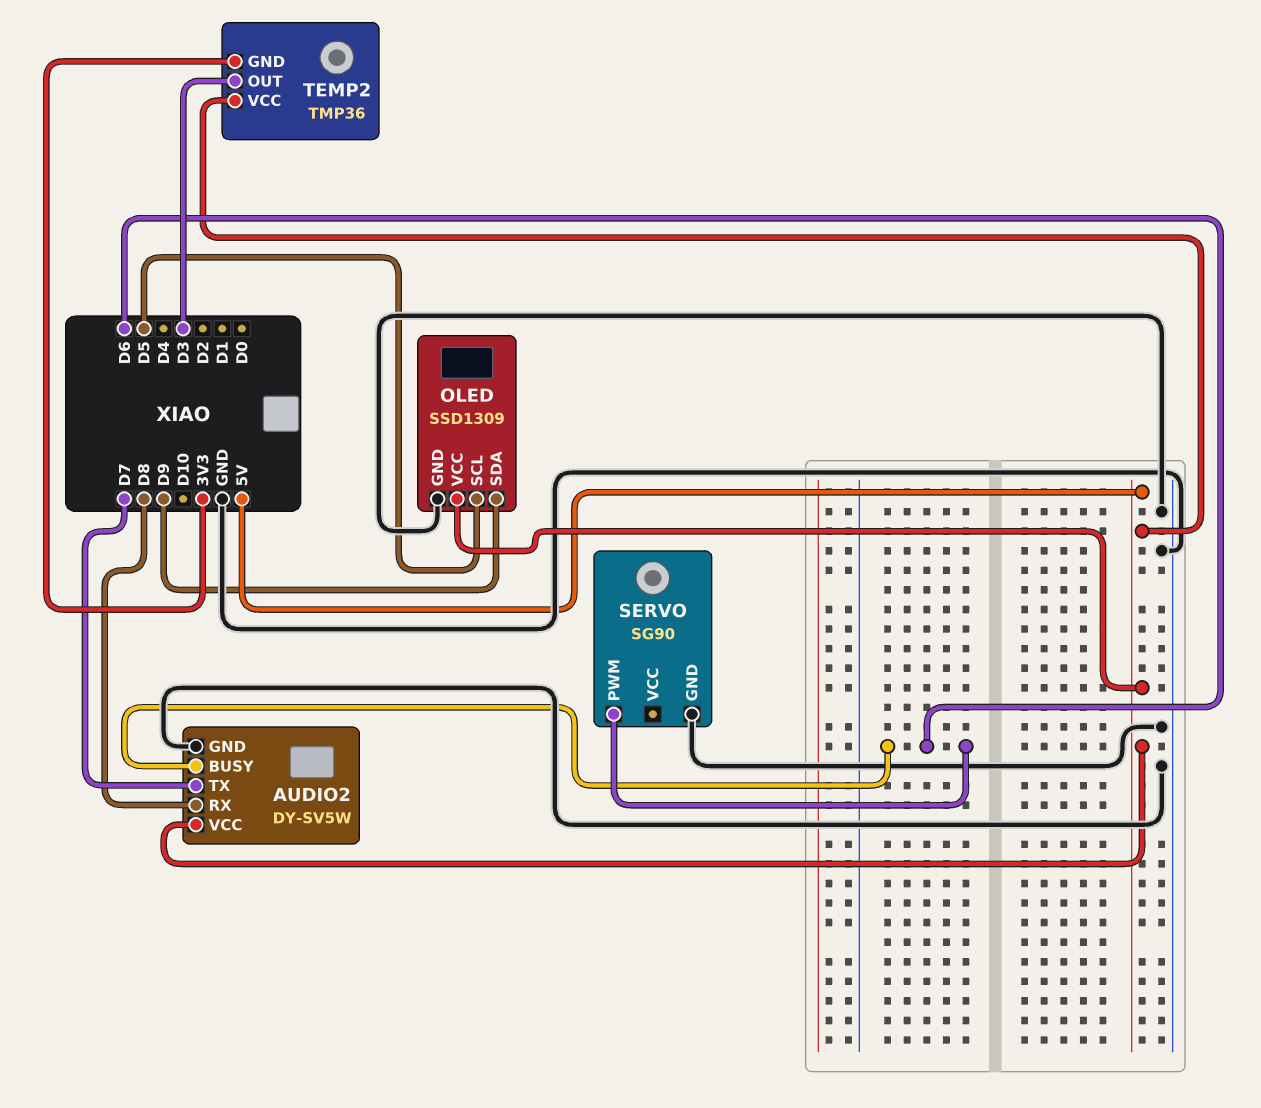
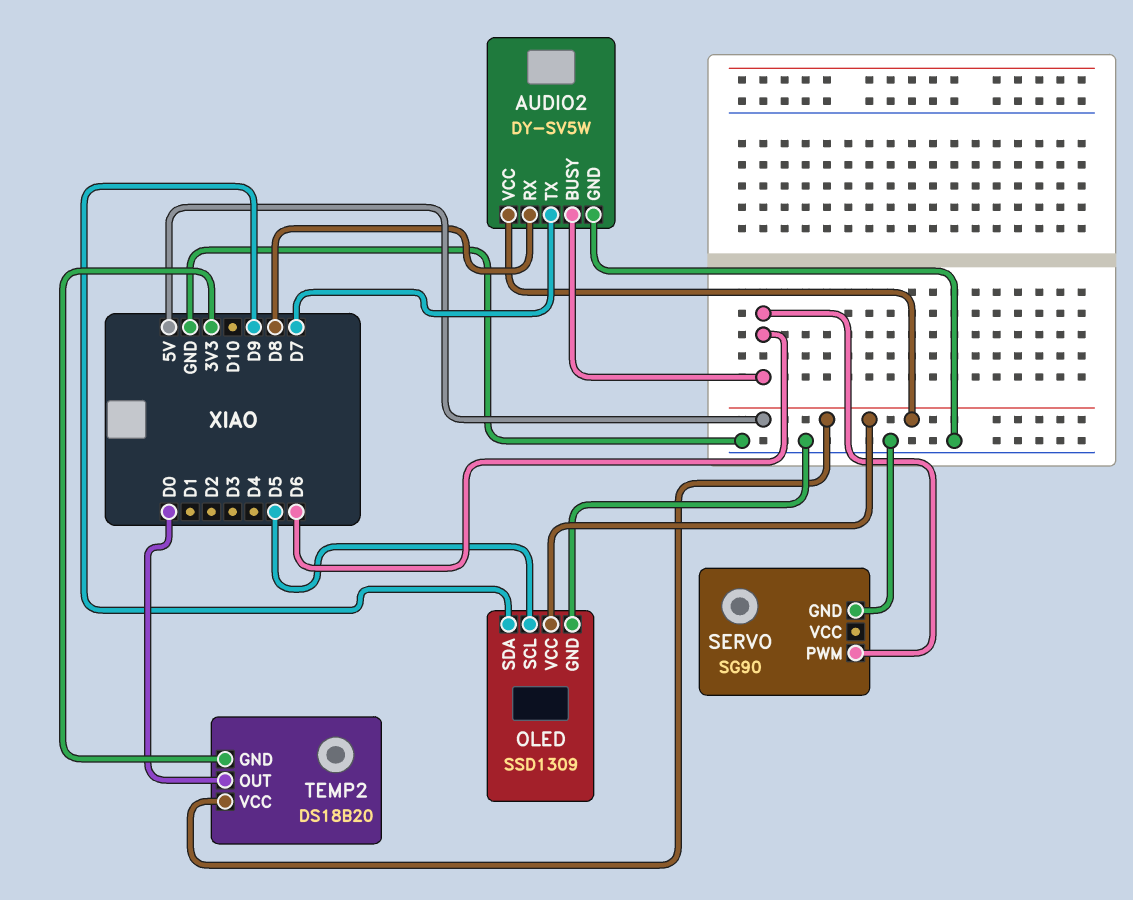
TEMP2: TMP36 -> DS18B20
TEMP2 pin OUT: D3 -> D0

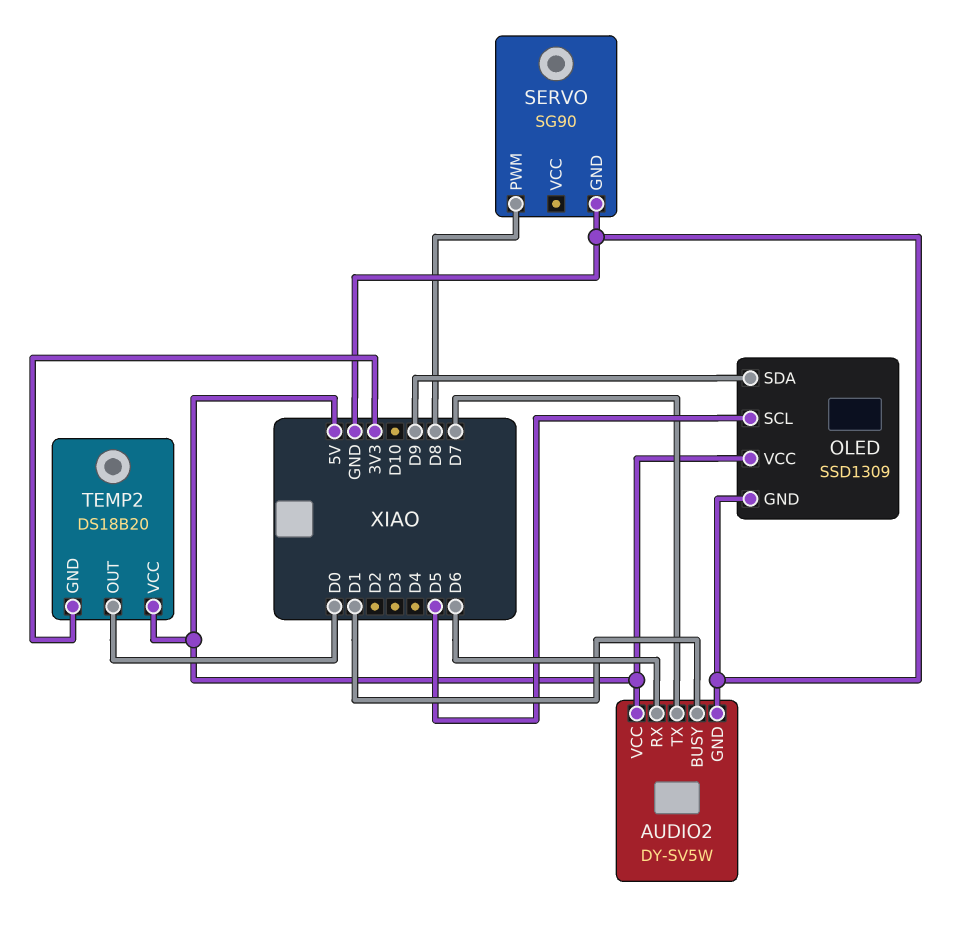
AUDIO2 pin BUSY: D6 -> D1
AUDIO2 pin RX: D8 -> D6
SERVO pin PWM: D6 -> D8

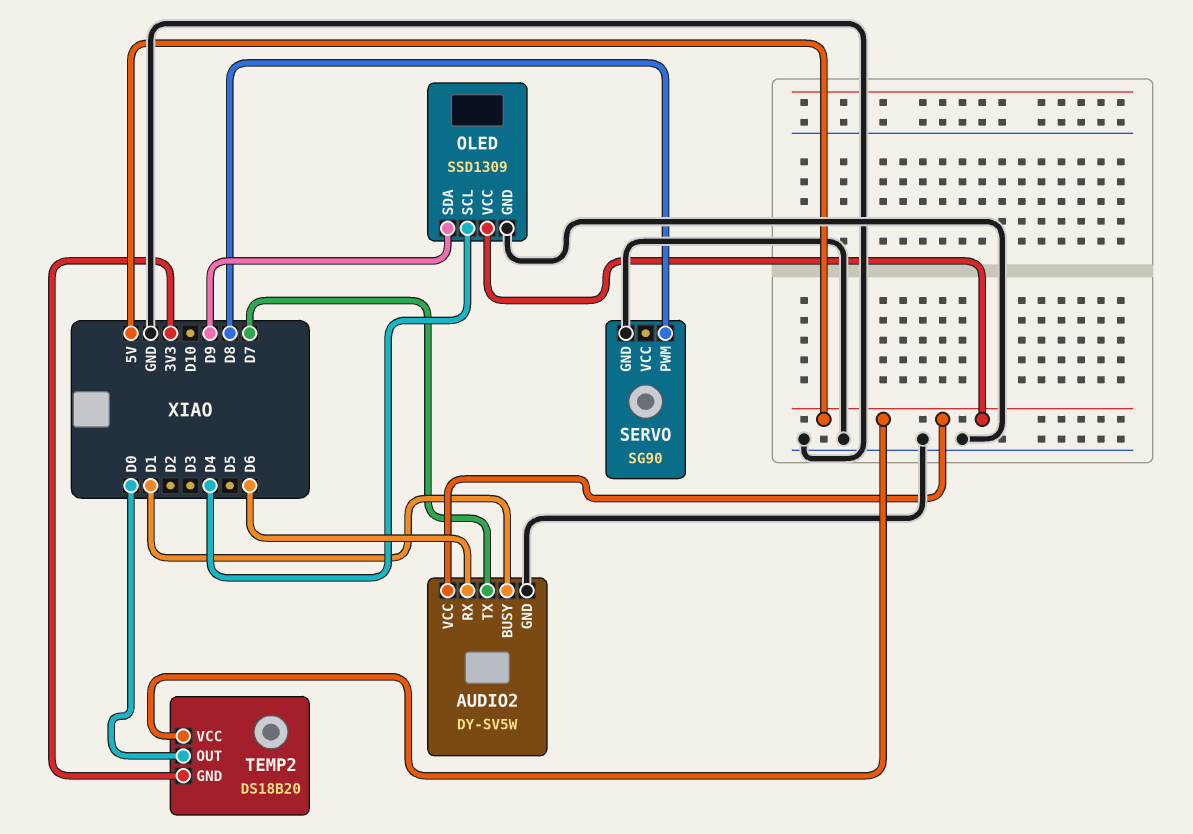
OLED pin SCL: D5 -> D4

